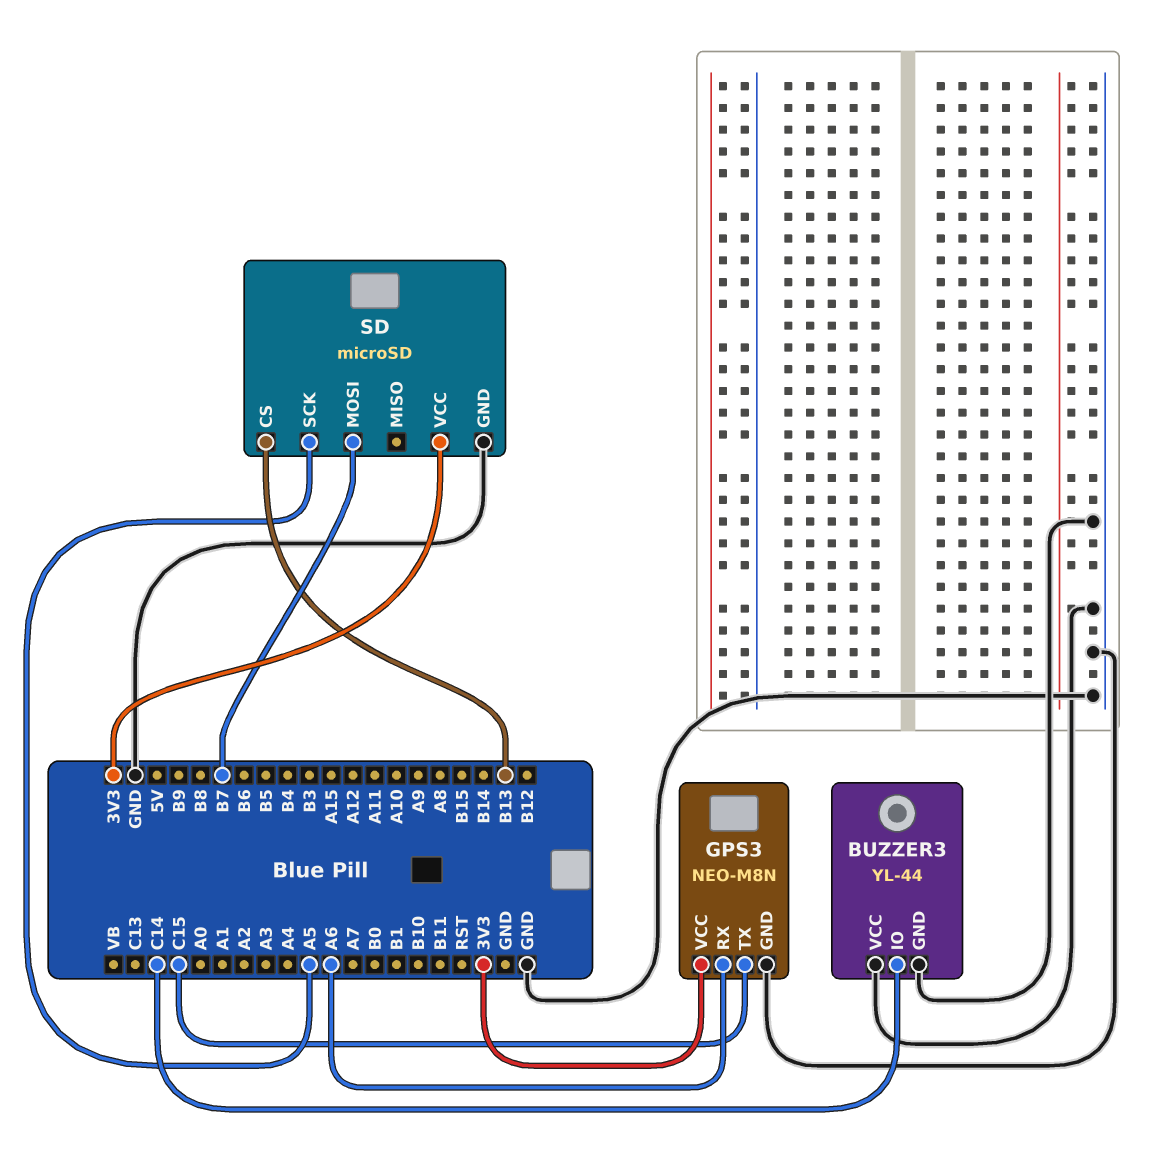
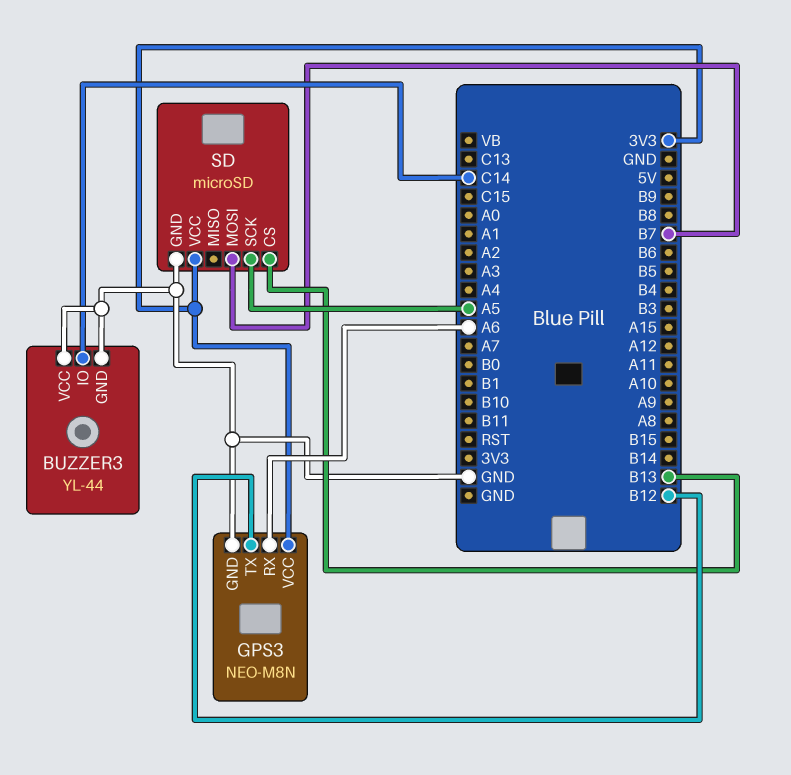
GPS3 pin TX: C15 -> B12

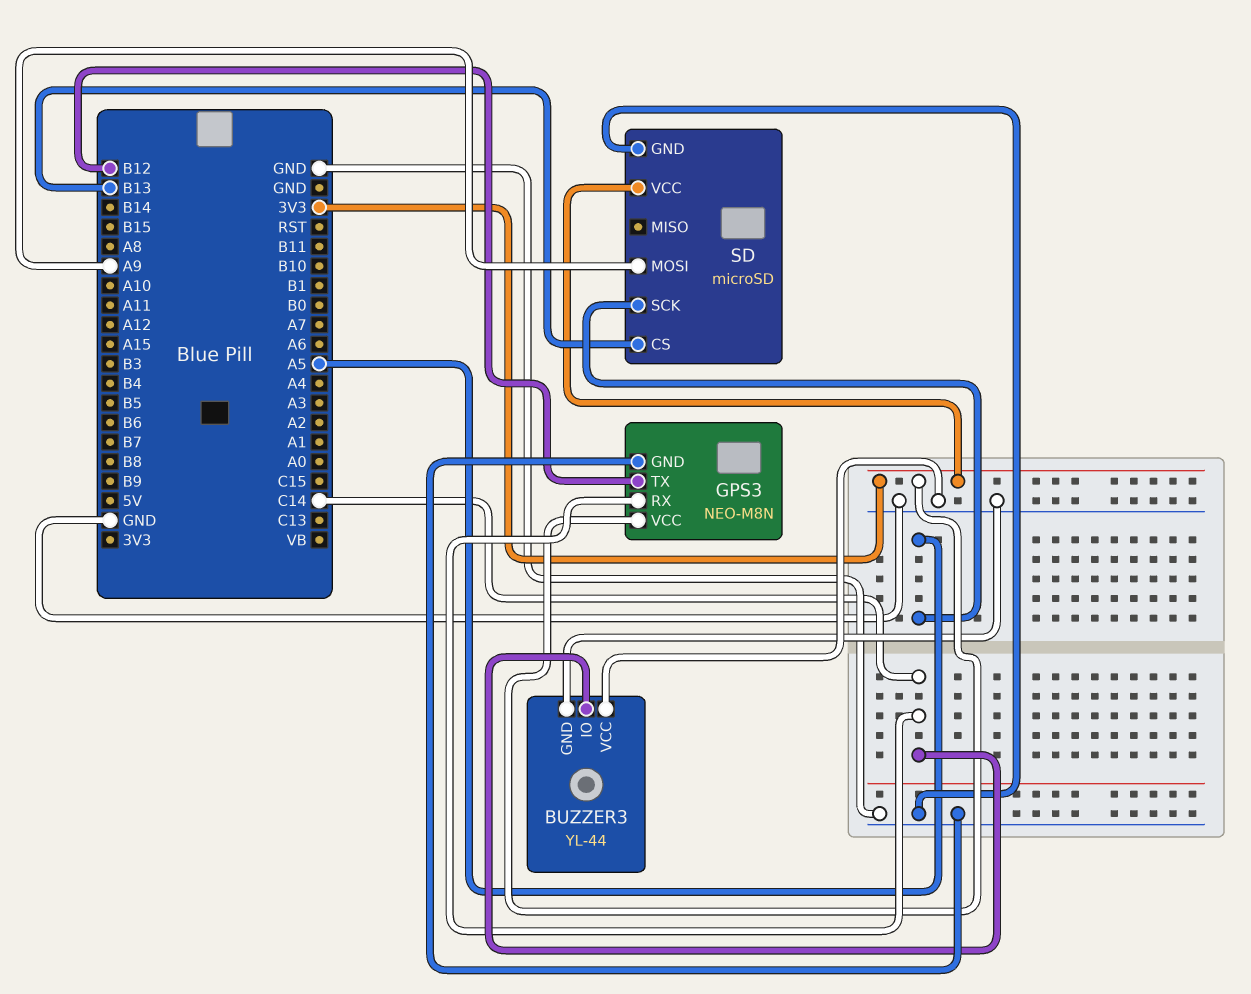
GPS3 pin RX: A6 -> C14
SD pin MOSI: B7 -> A9

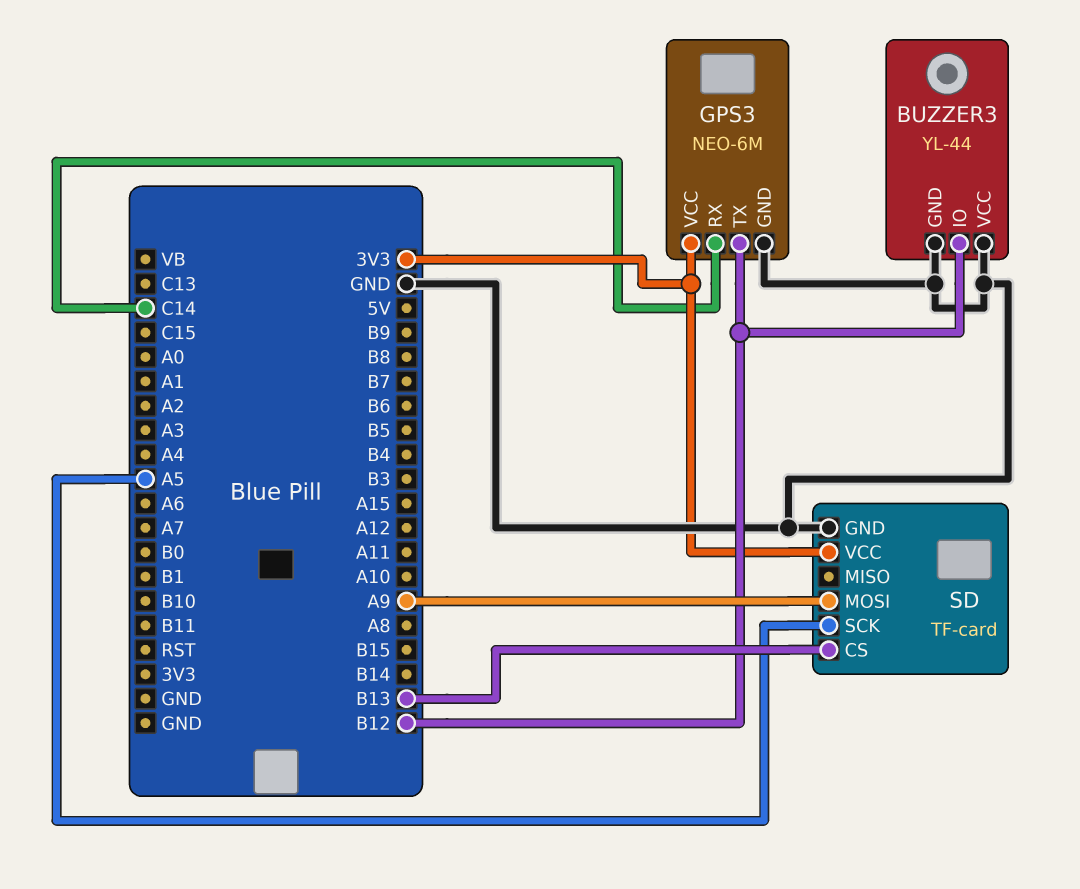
BUZZER3 pin IO: C14 -> B12
GPS3: NEO-M8N -> NEO-6M
SD: microSD -> TF-card

